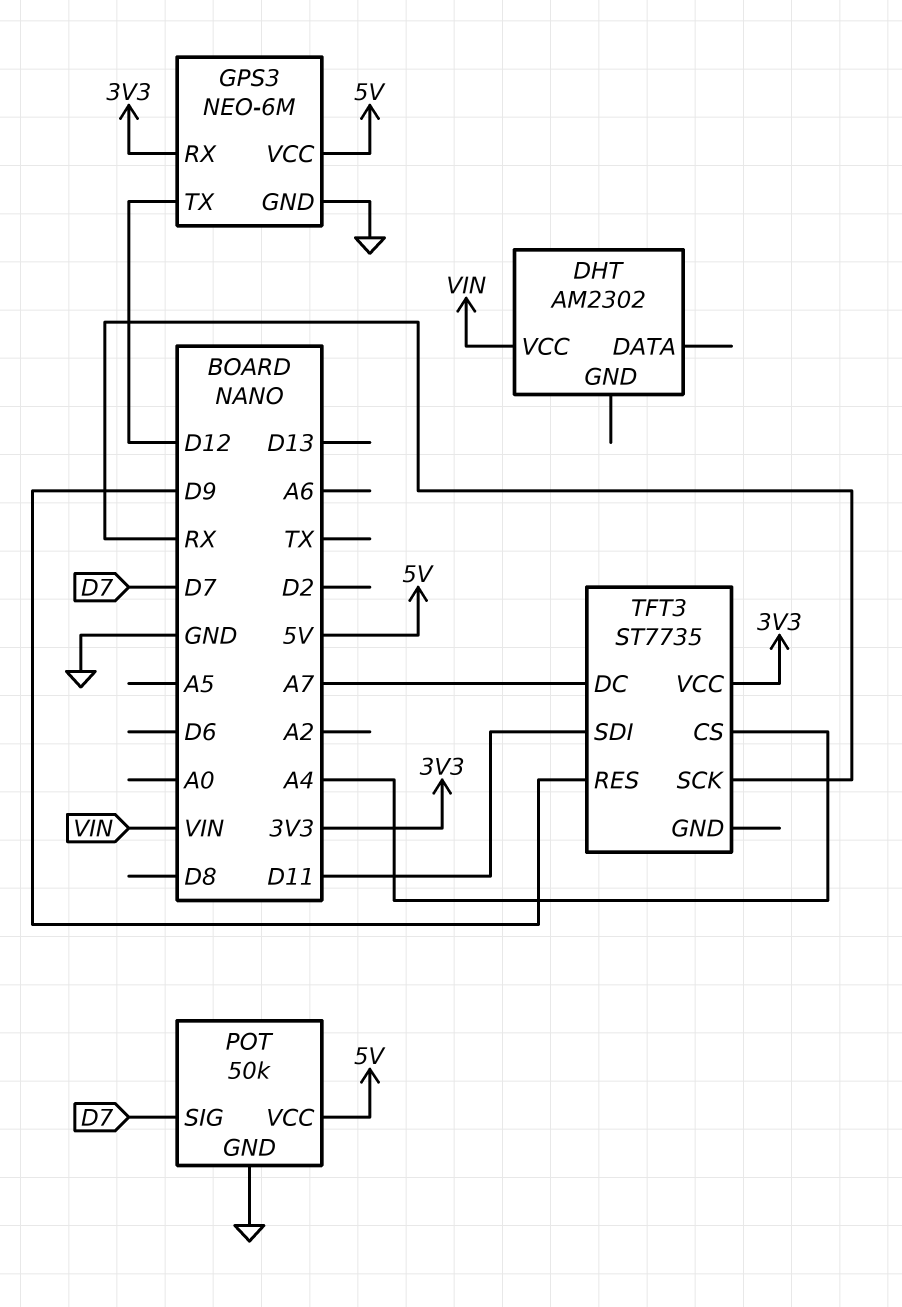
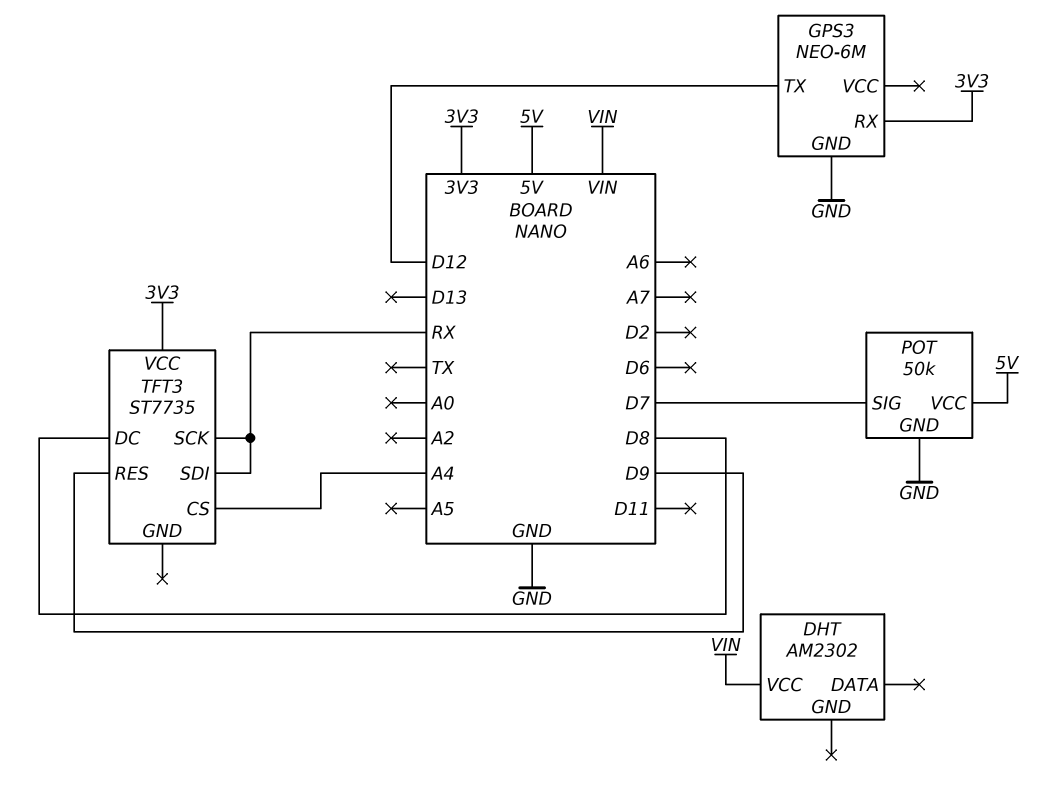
GPS3 pin VCC: 5V -> none
TFT3 pin DC: A7 -> D8
TFT3 pin SDI: D11 -> RX

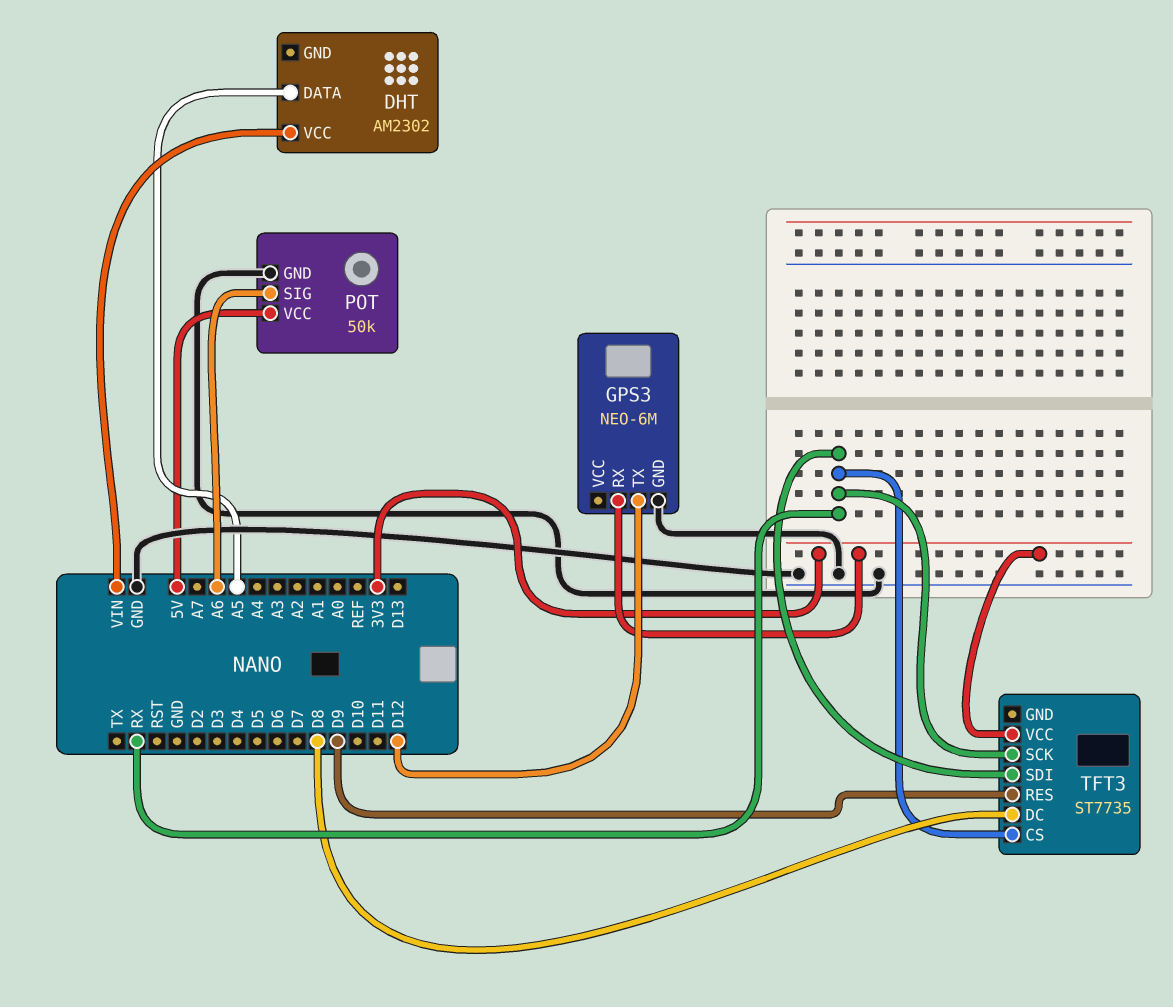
DHT pin DATA: none -> A5
POT pin SIG: D7 -> A6
TFT3 pin CS: A4 -> RX

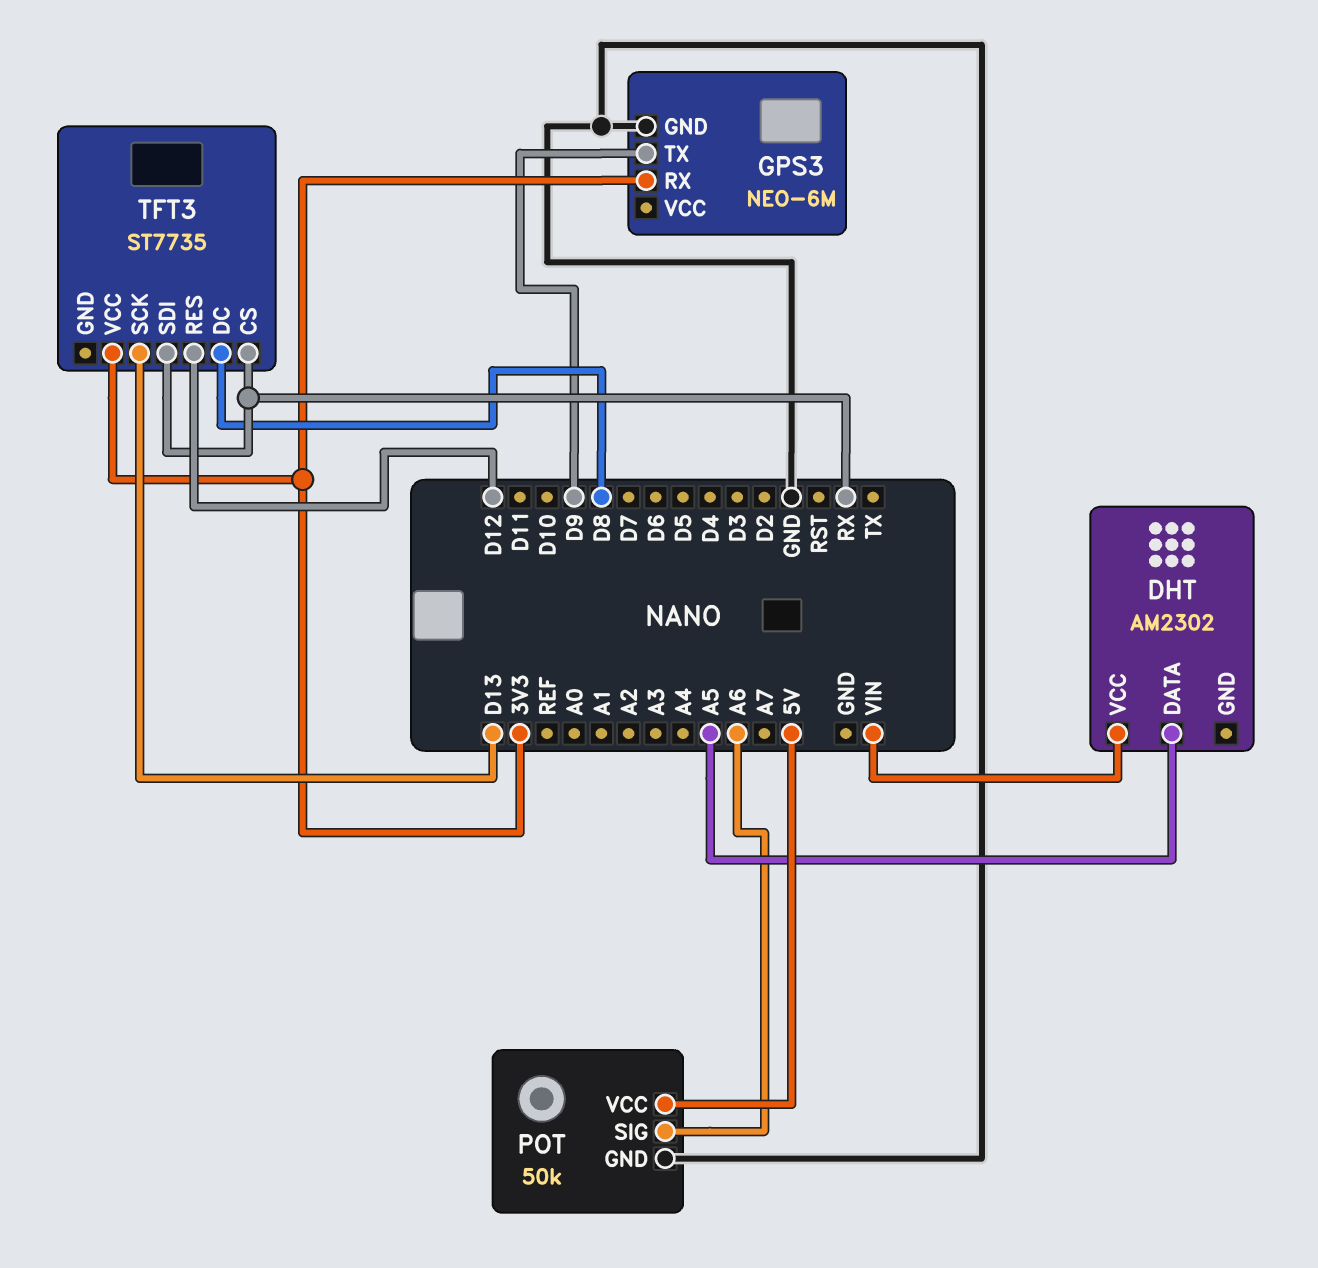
GPS3 pin TX: D12 -> D9
TFT3 pin RES: D9 -> D12
TFT3 pin SCK: RX -> D13

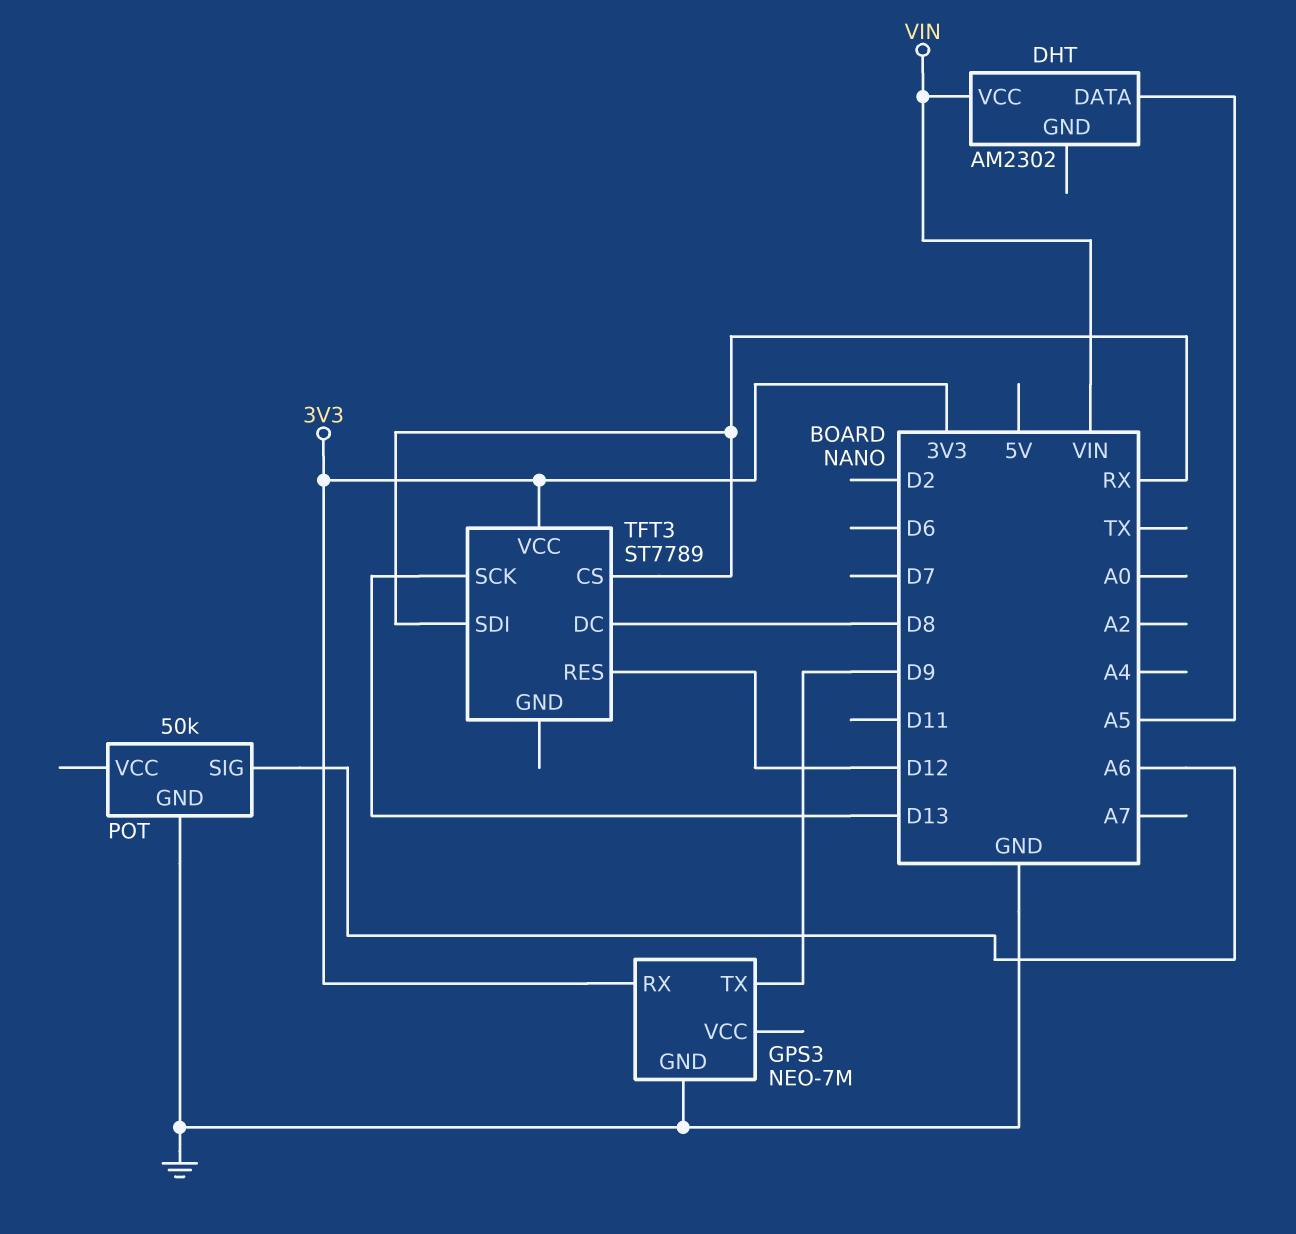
GPS3: NEO-6M -> NEO-7M
POT pin VCC: 5V -> none
TFT3: ST7735 -> ST7789

